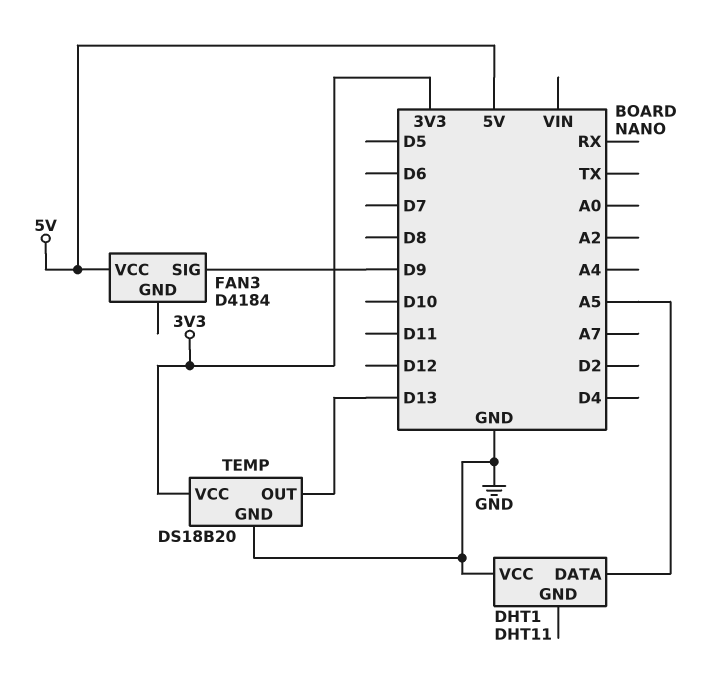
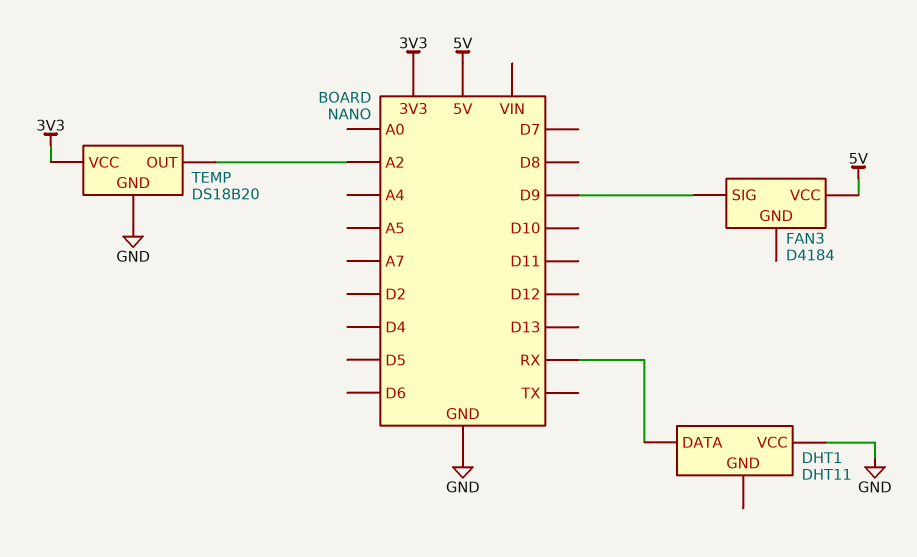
DHT1 pin DATA: A5 -> RX
TEMP pin OUT: D13 -> A2

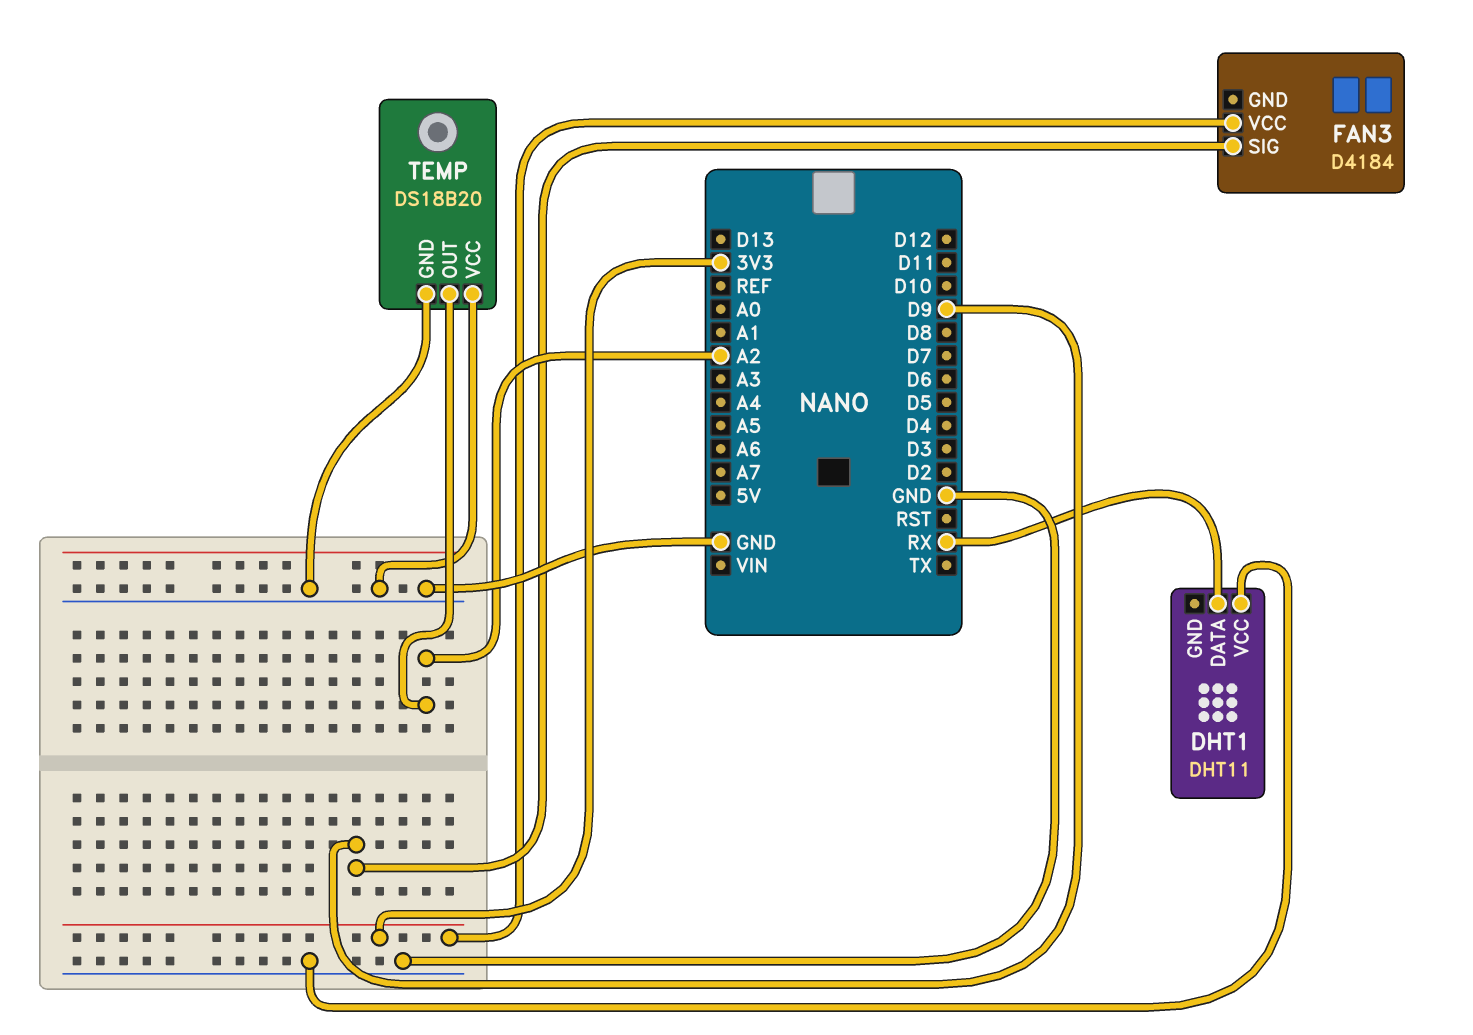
FAN3 pin VCC: 5V -> 3V3
TEMP pin VCC: 3V3 -> GND

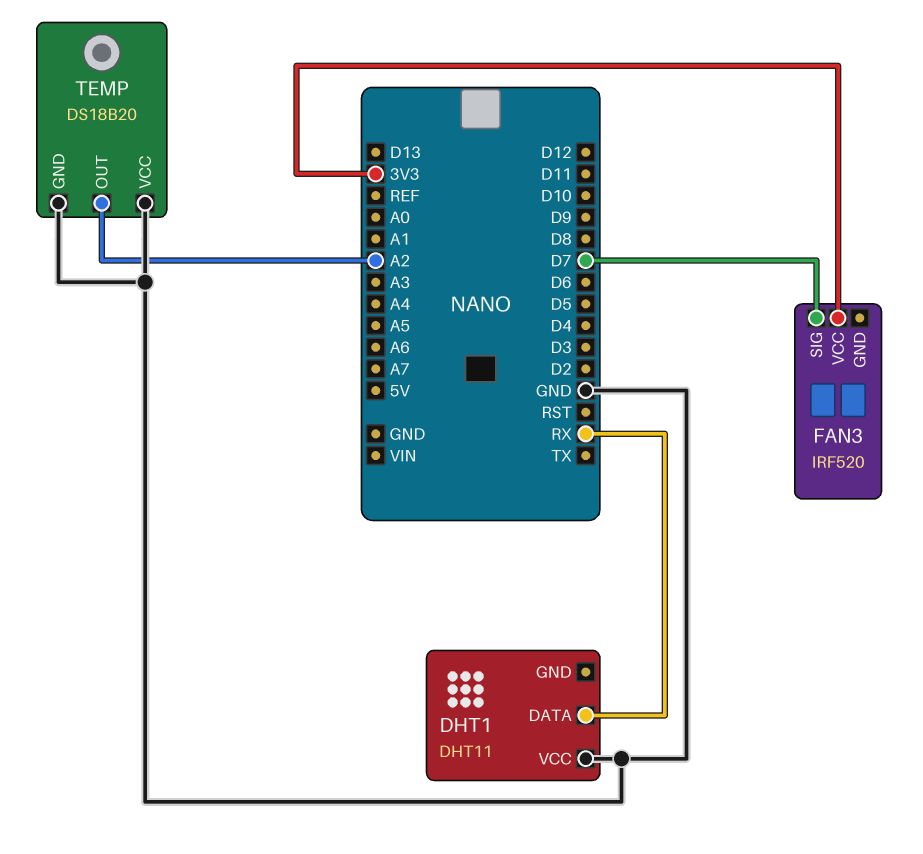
FAN3: D4184 -> IRF520
FAN3 pin SIG: D9 -> D7

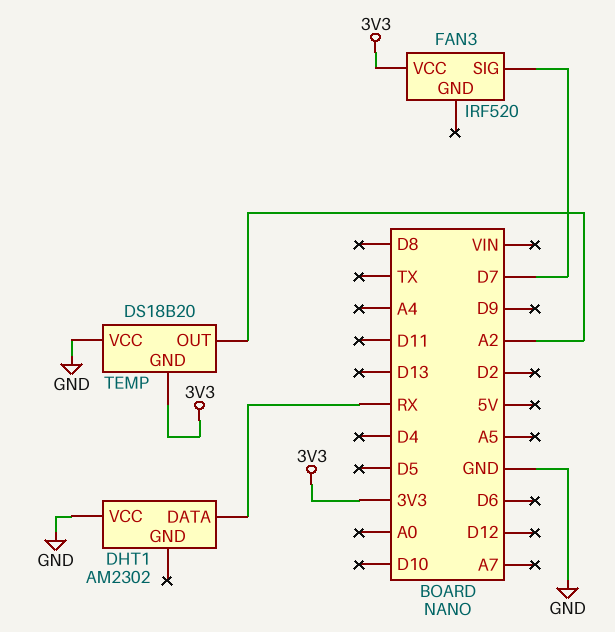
DHT1: DHT11 -> AM2302
TEMP pin GND: GND -> 3V3

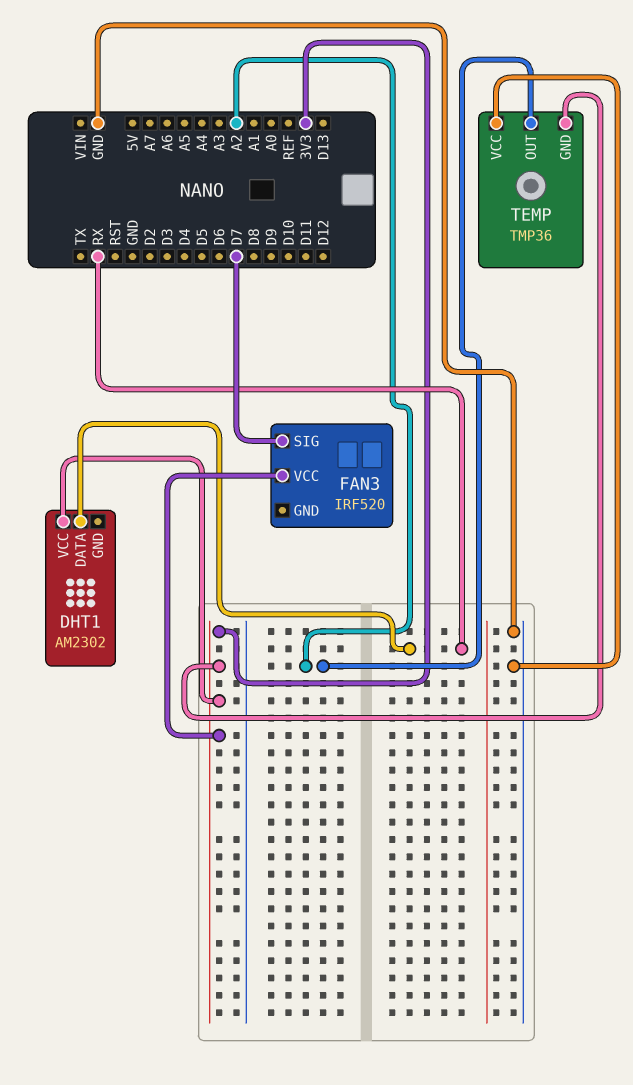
DHT1 pin VCC: GND -> 3V3
TEMP: DS18B20 -> TMP36

